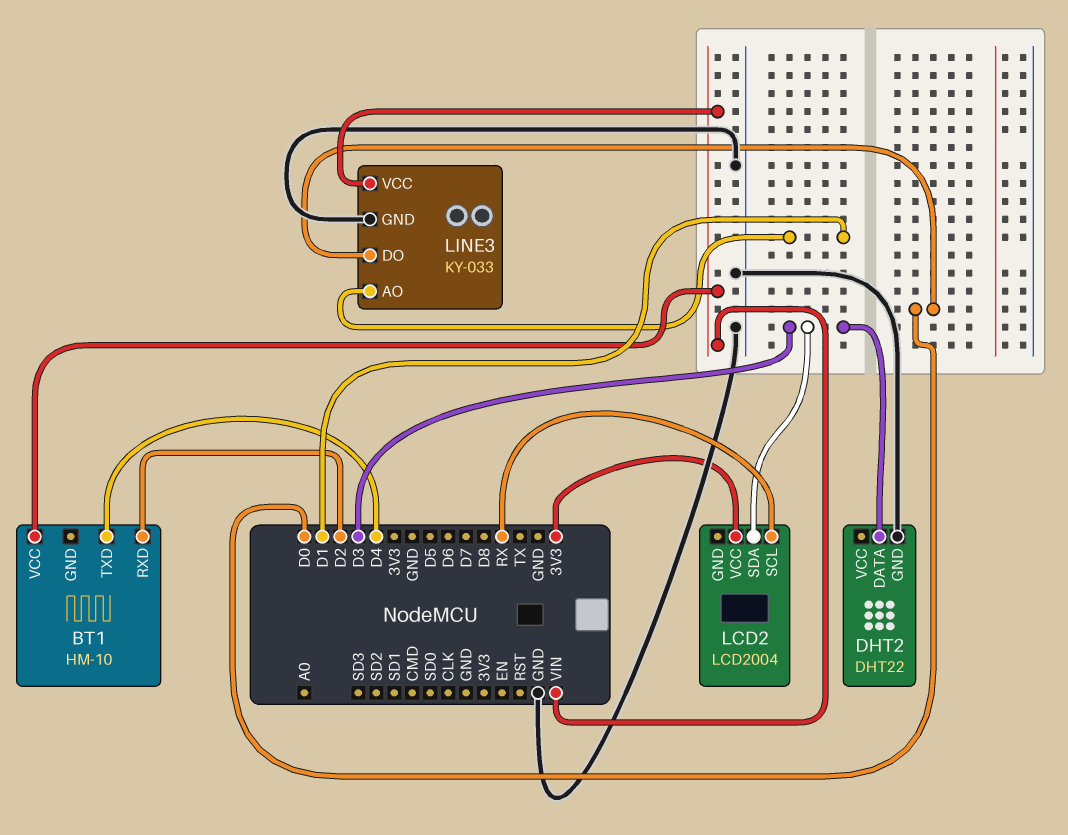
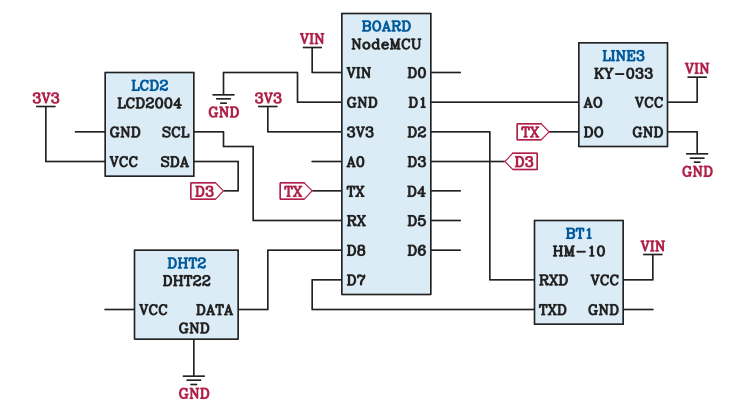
BT1 pin TXD: D4 -> D7
DHT2 pin DATA: D3 -> D8
LINE3 pin DO: D0 -> TX

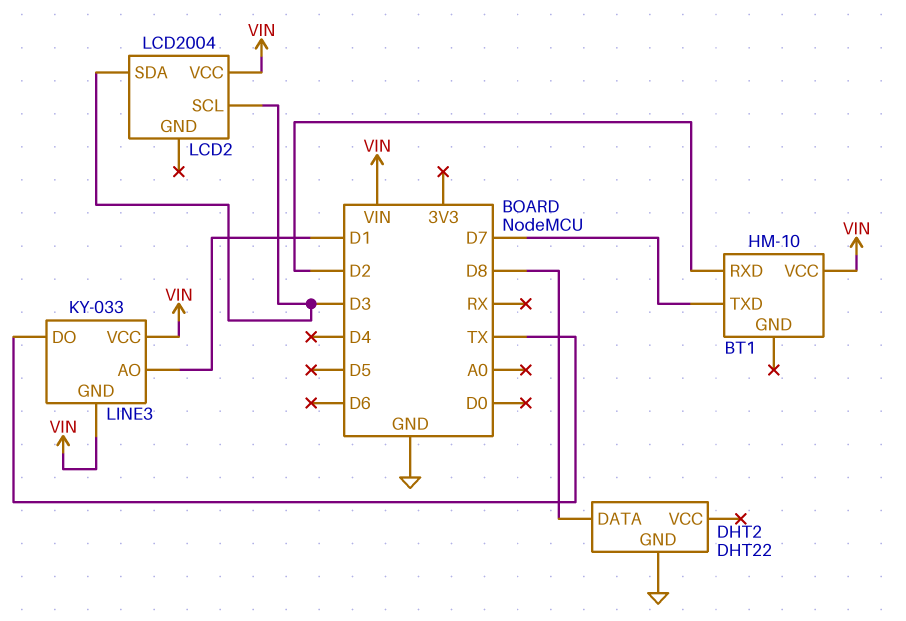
LCD2 pin SCL: RX -> D3
LCD2 pin VCC: 3V3 -> VIN
LINE3 pin GND: GND -> VIN

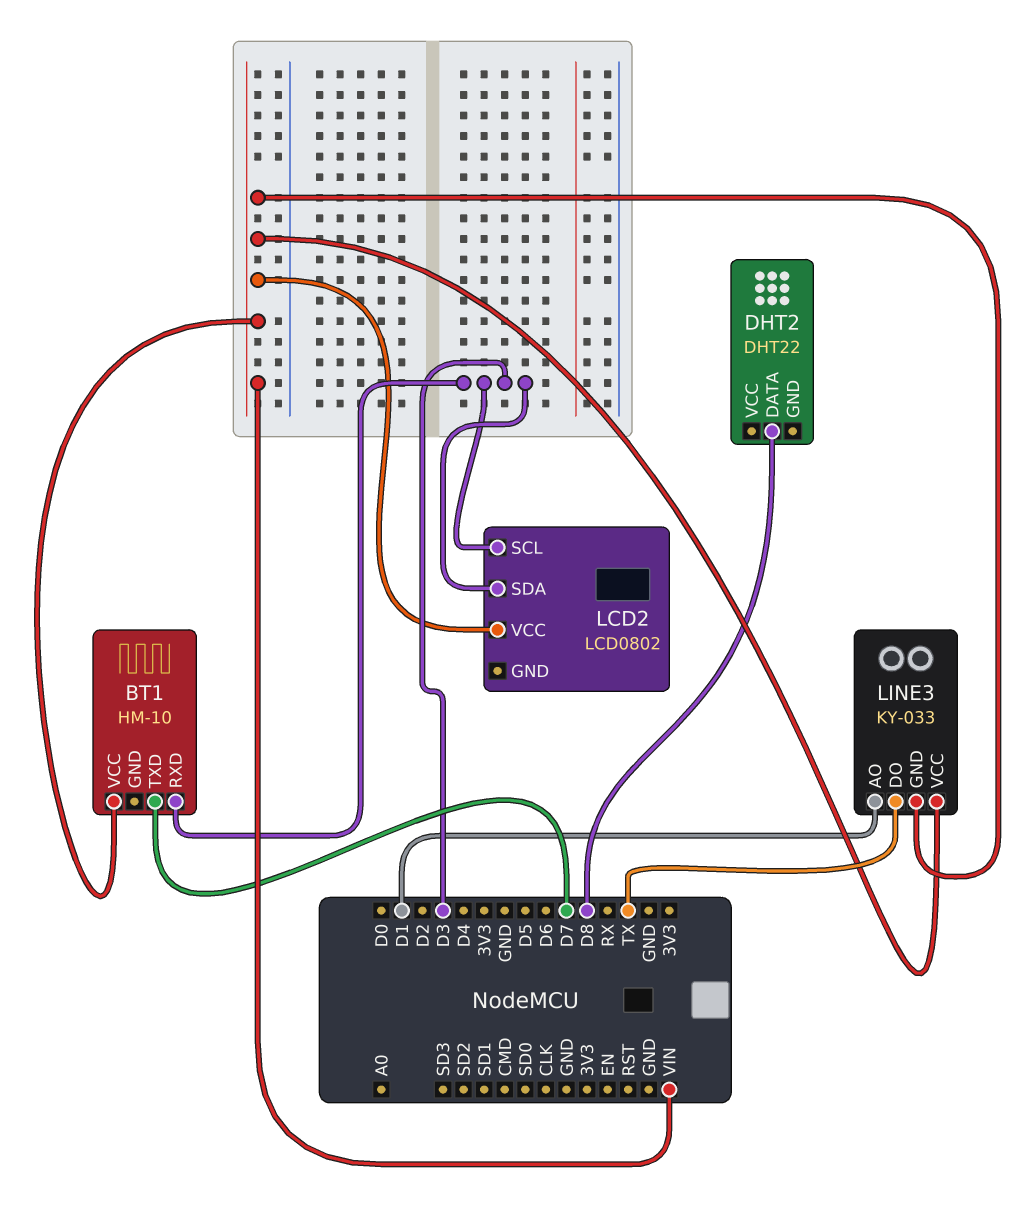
BT1 pin RXD: D2 -> D3
DHT2 pin GND: GND -> none
LCD2: LCD2004 -> LCD0802

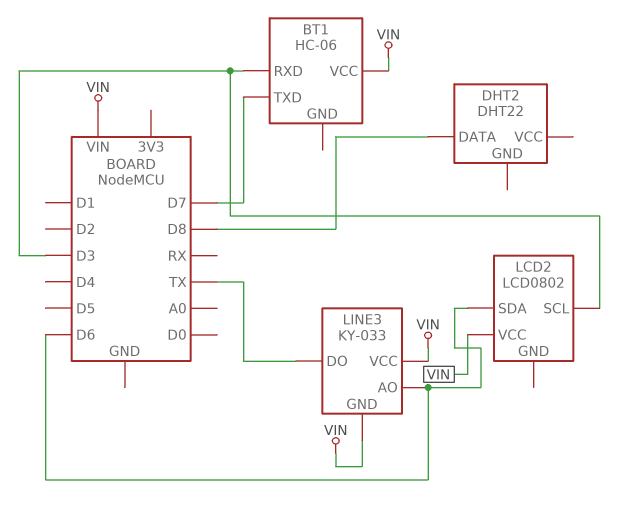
BT1: HM-10 -> HC-06
LCD2 pin SDA: D3 -> D6
LINE3 pin AO: D1 -> D6

